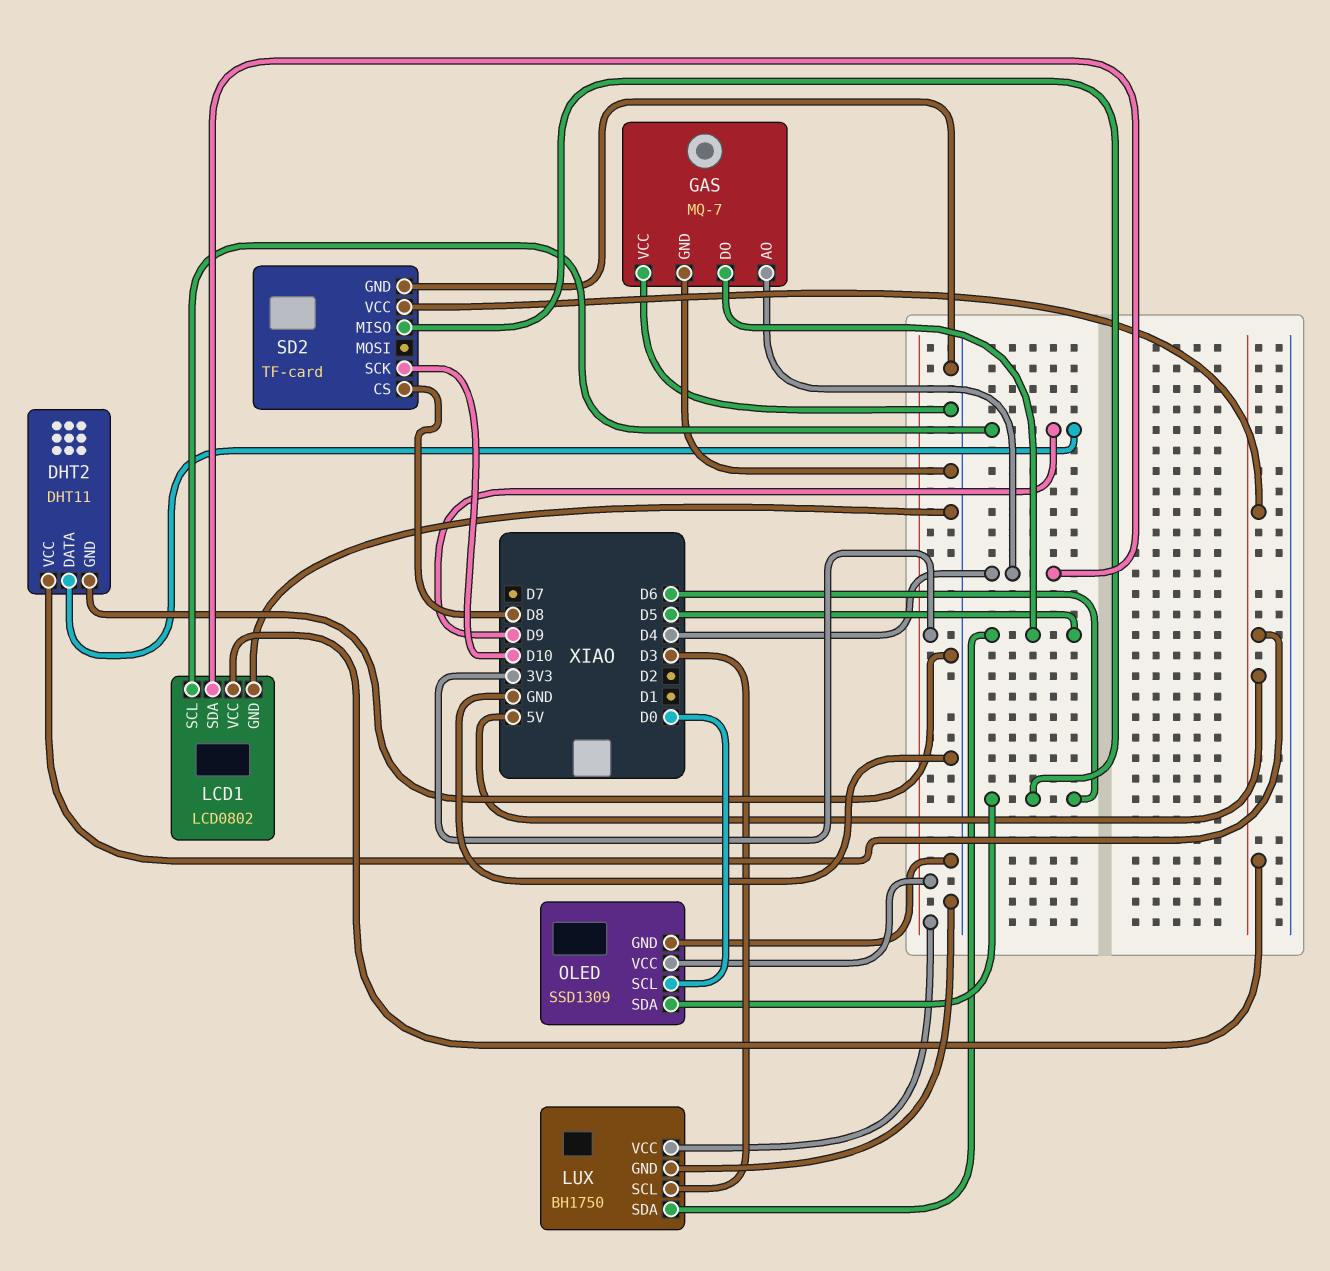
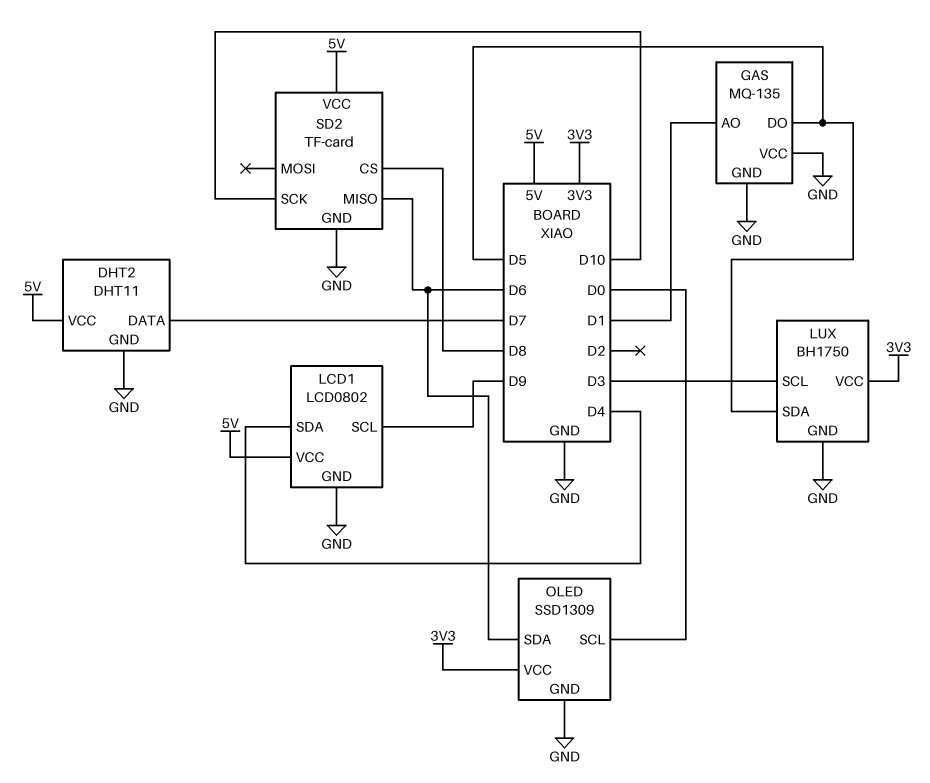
DHT2 pin DATA: D9 -> D7
GAS: MQ-7 -> MQ-135
GAS pin AO: D4 -> D1

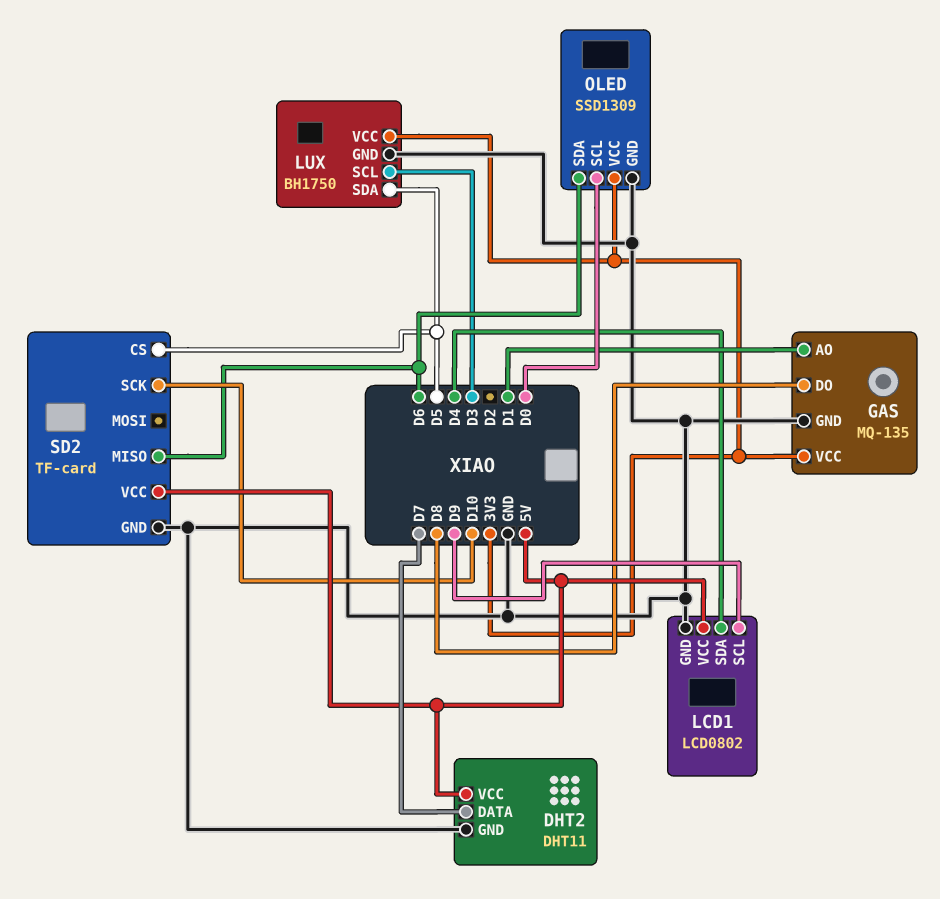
GAS pin DO: D5 -> D8
GAS pin VCC: GND -> 3V3
SD2 pin CS: D8 -> D5

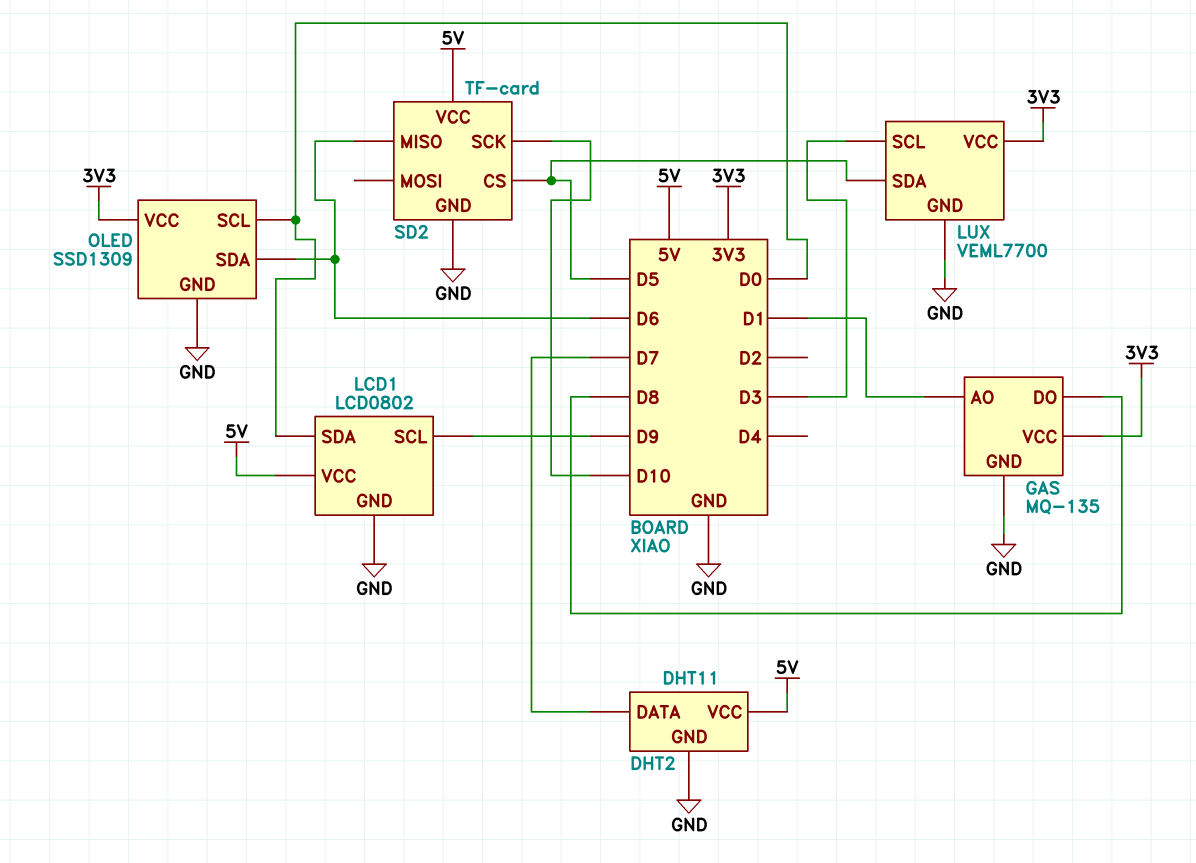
LCD1 pin SDA: D4 -> D0
LUX: BH1750 -> VEML7700

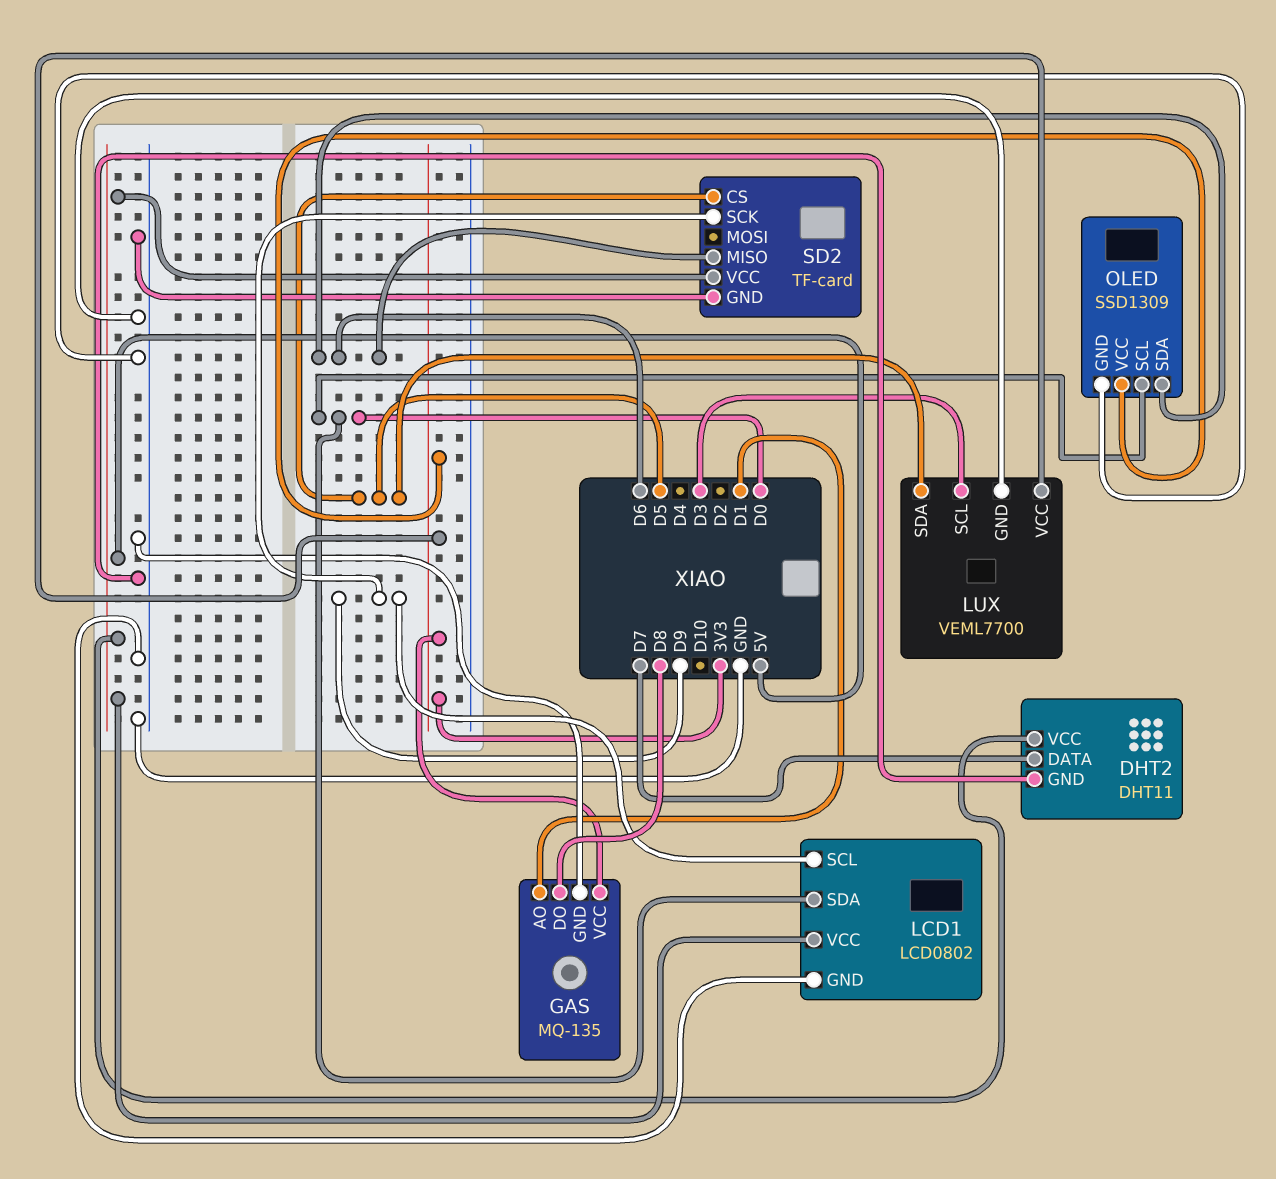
SD2 pin SCK: D10 -> D9

